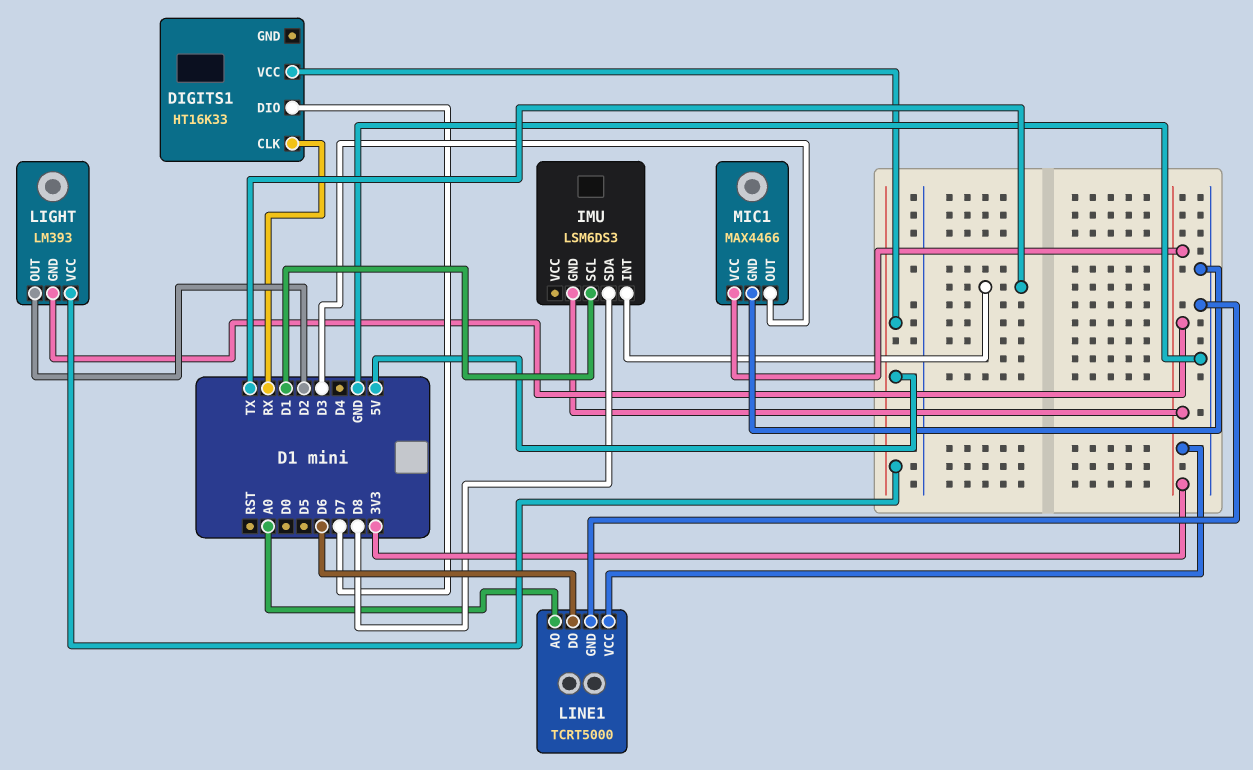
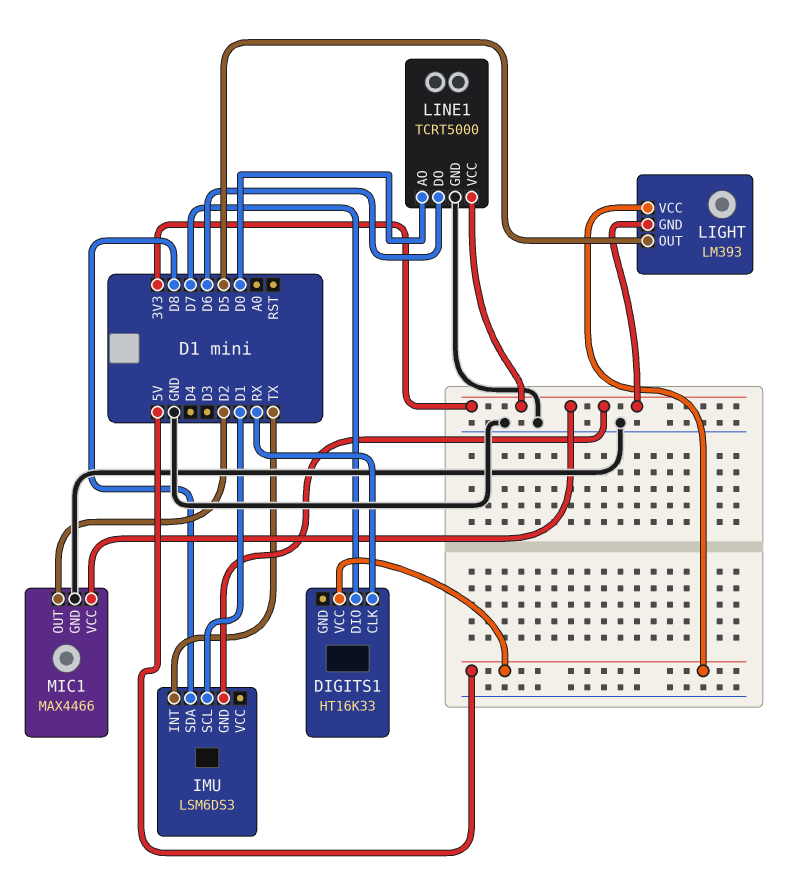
LIGHT pin OUT: D2 -> D5
LINE1 pin AO: A0 -> D0
MIC1 pin OUT: D3 -> D2

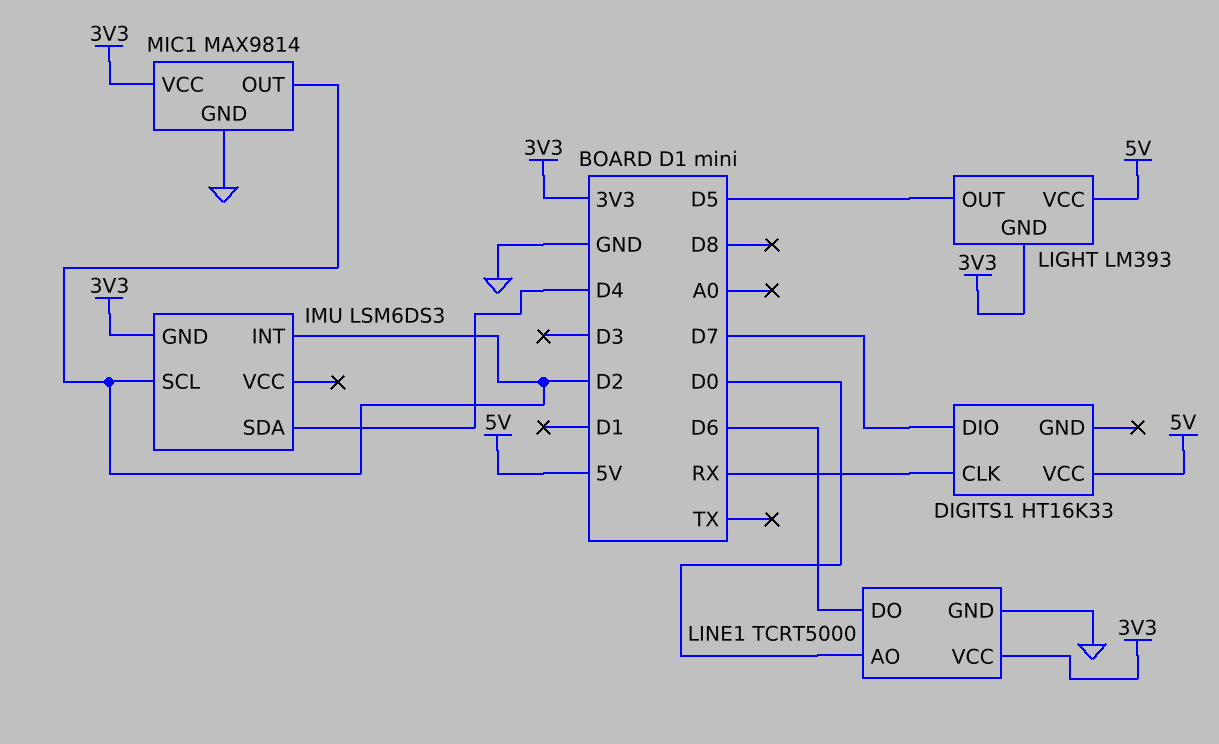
IMU pin INT: TX -> D2
IMU pin SCL: D1 -> D2
IMU pin SDA: D8 -> D4
MIC1: MAX4466 -> MAX9814

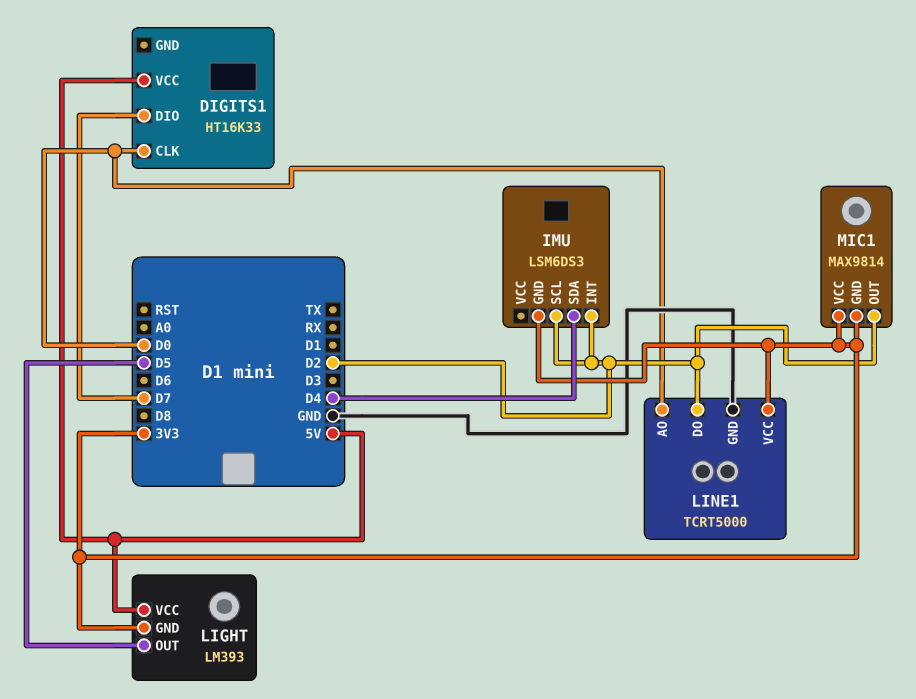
DIGITS1 pin CLK: RX -> D0
LINE1 pin DO: D6 -> D2
MIC1 pin GND: GND -> 3V3

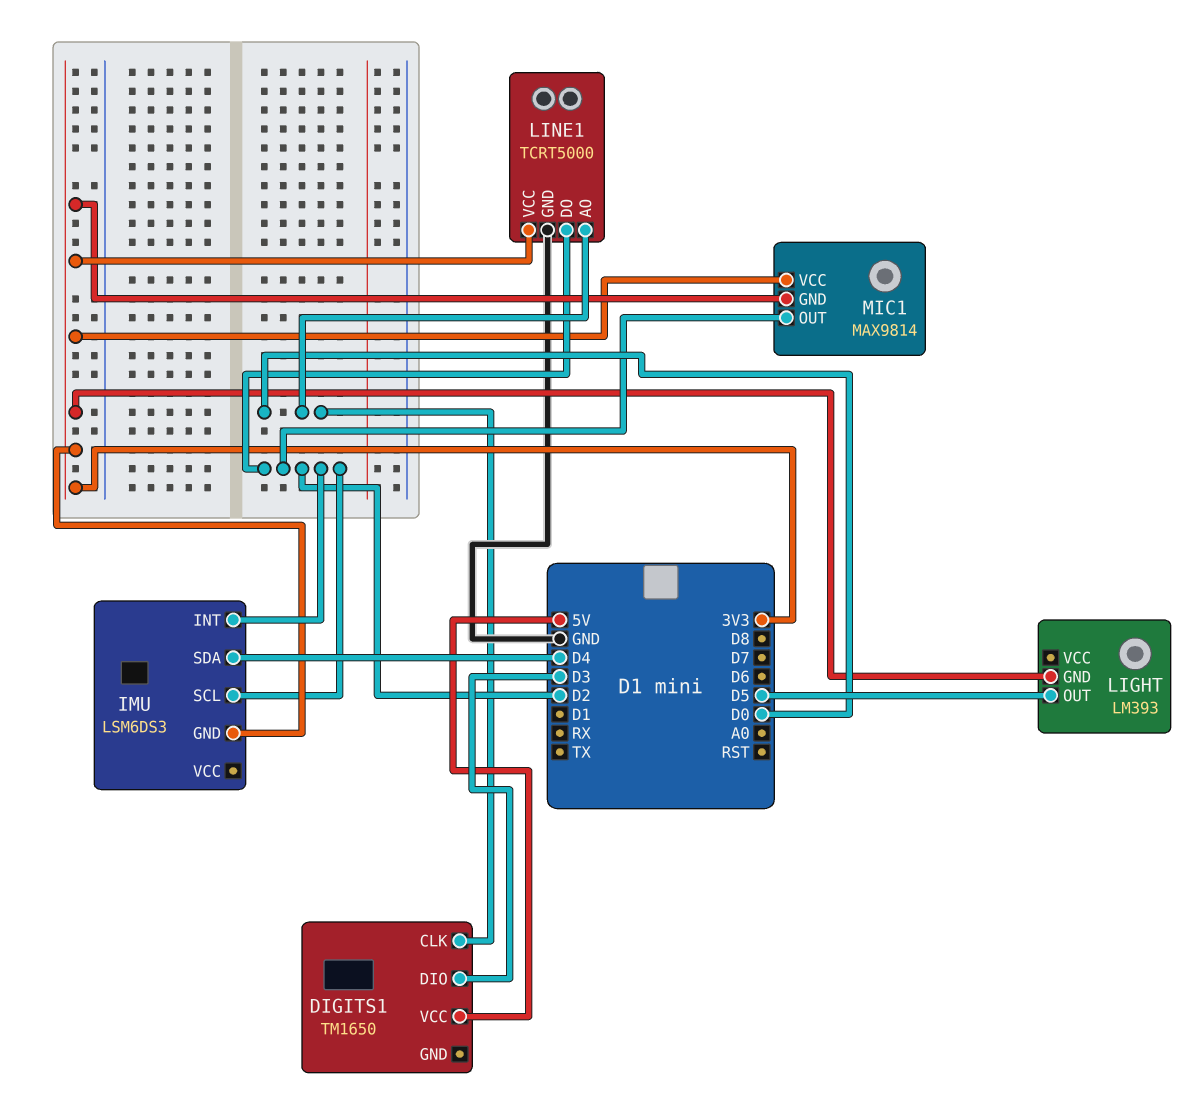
DIGITS1: HT16K33 -> TM1650
DIGITS1 pin DIO: D7 -> D3
LIGHT pin VCC: 5V -> none

